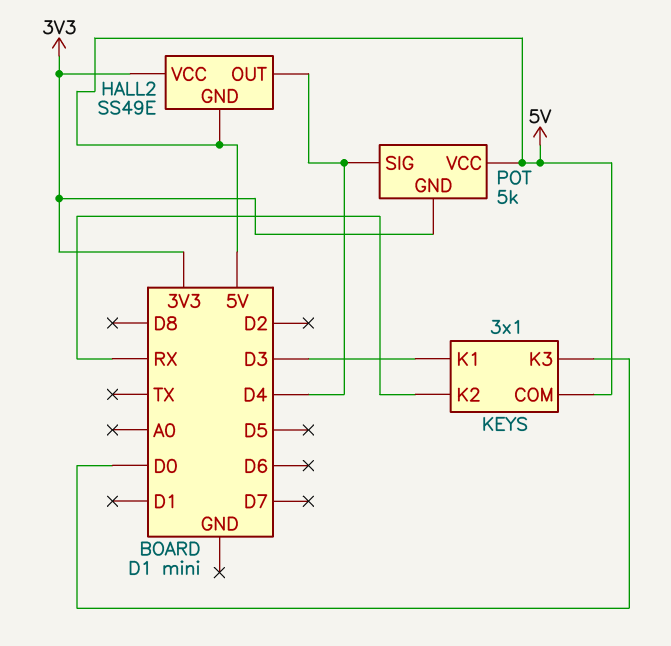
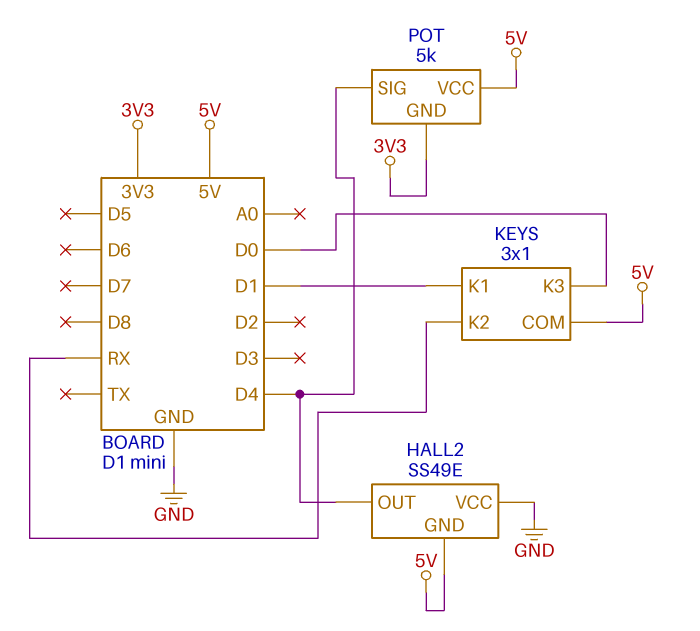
HALL2 pin VCC: 3V3 -> GND
KEYS pin K1: D3 -> D1

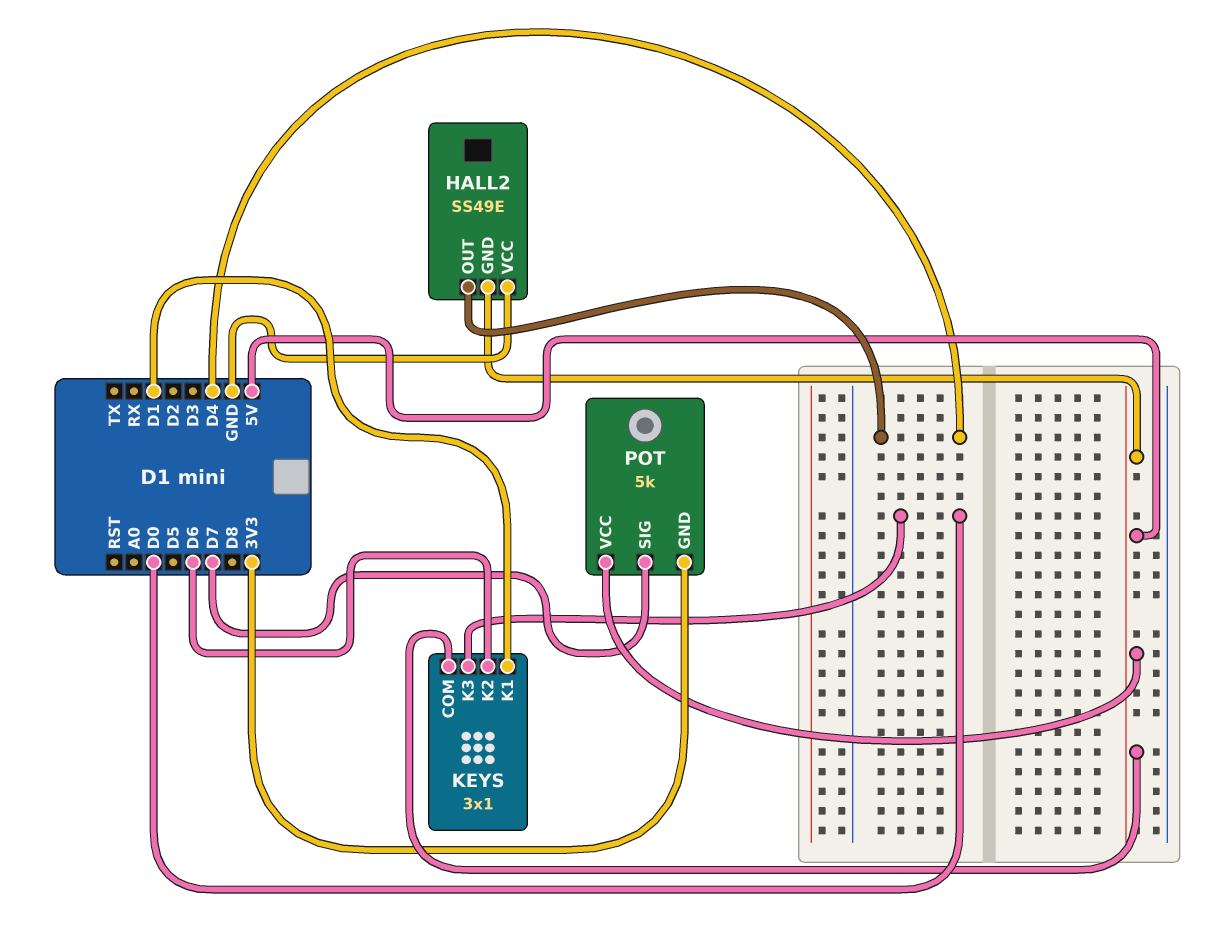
KEYS pin K2: RX -> D6
POT pin SIG: D4 -> D7

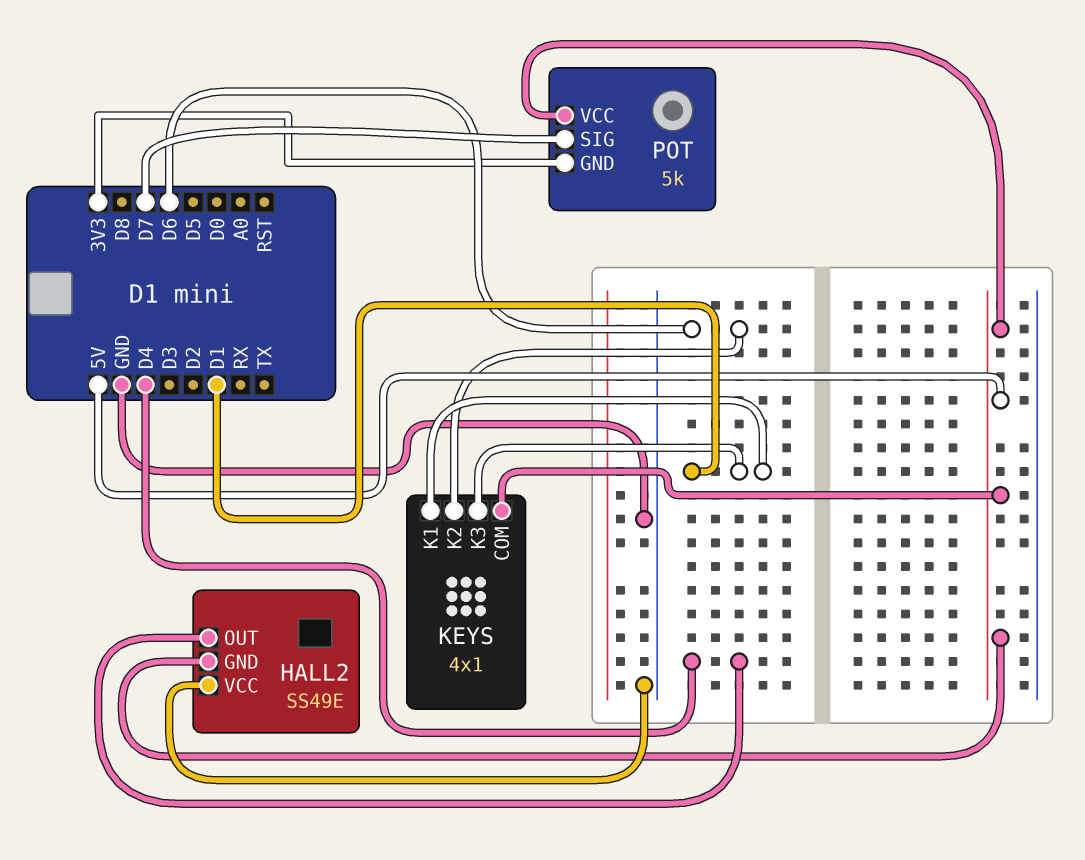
KEYS: 3x1 -> 4x1
KEYS pin K3: D0 -> D1

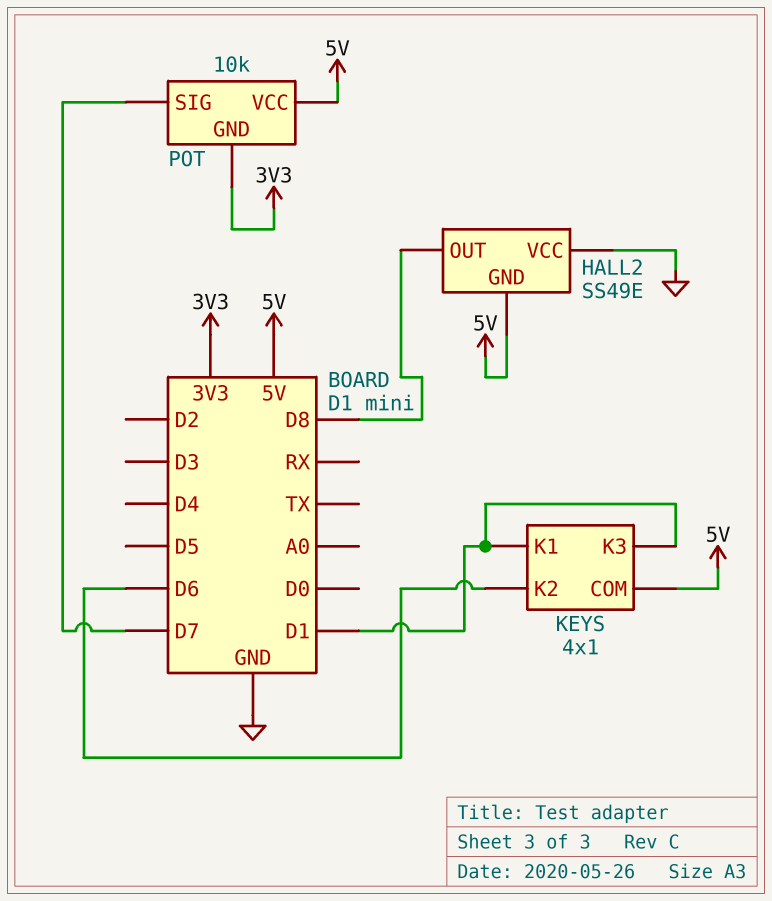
HALL2 pin OUT: D4 -> D8
POT: 5k -> 10k

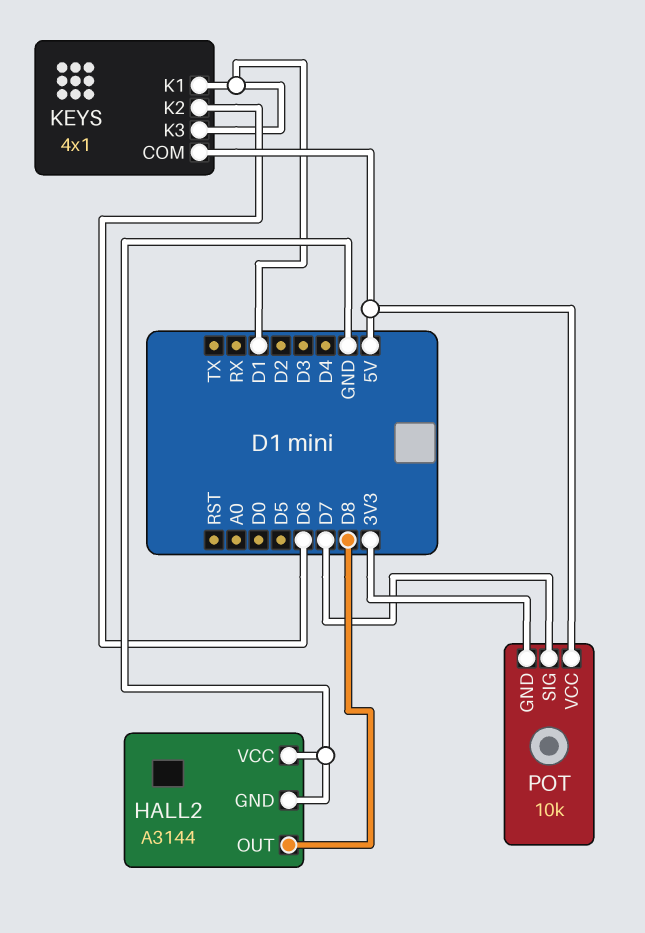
HALL2: SS49E -> A3144
HALL2 pin GND: 5V -> GND

